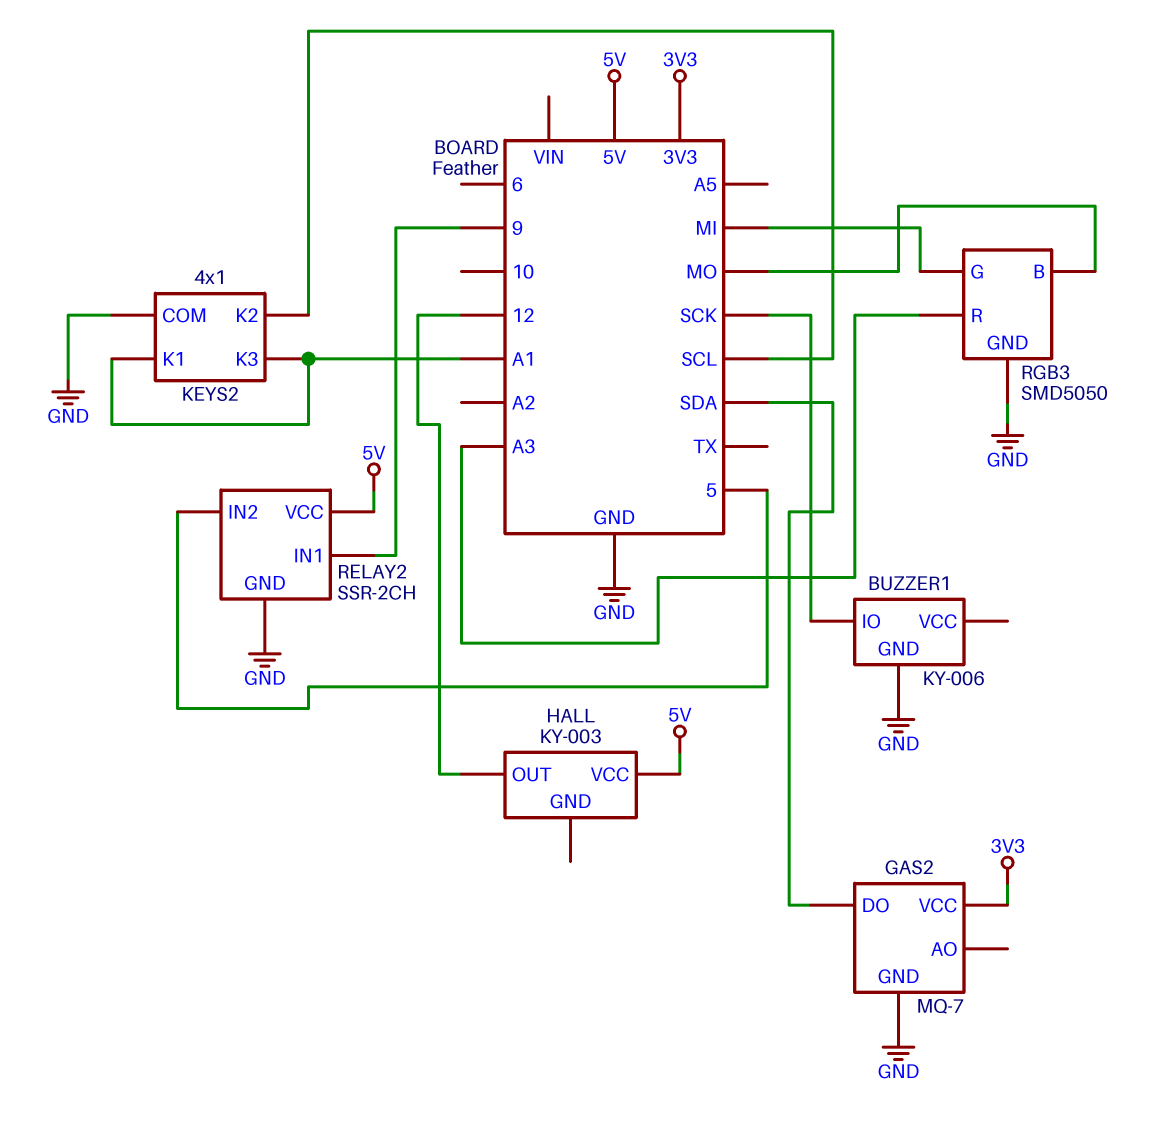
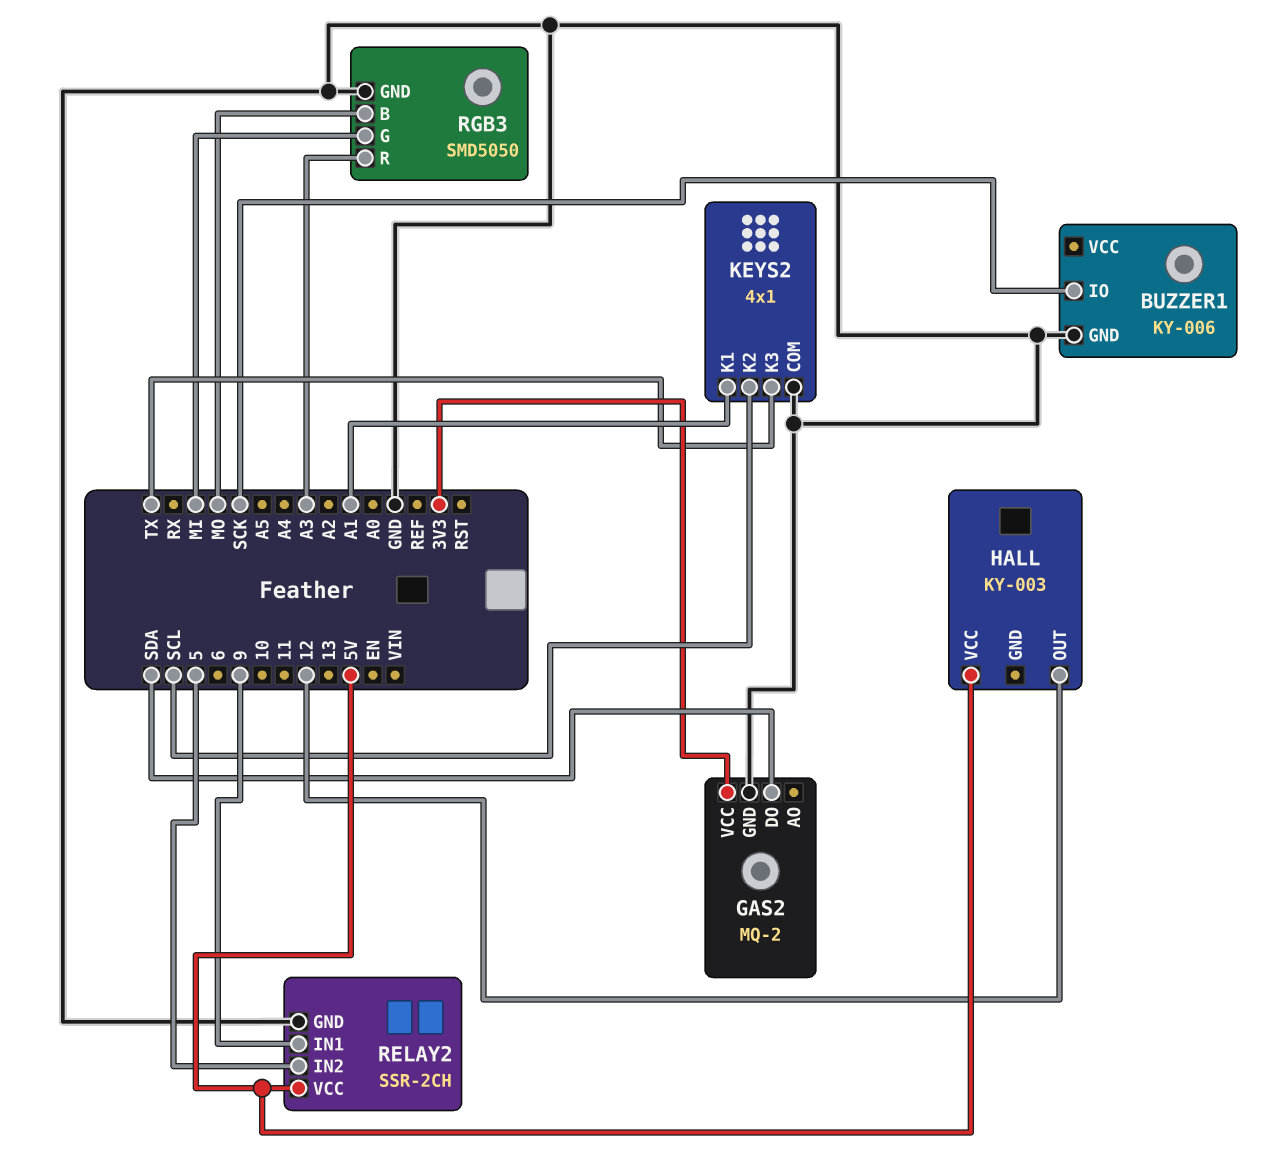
GAS2: MQ-7 -> MQ-2
KEYS2 pin K3: A1 -> TX

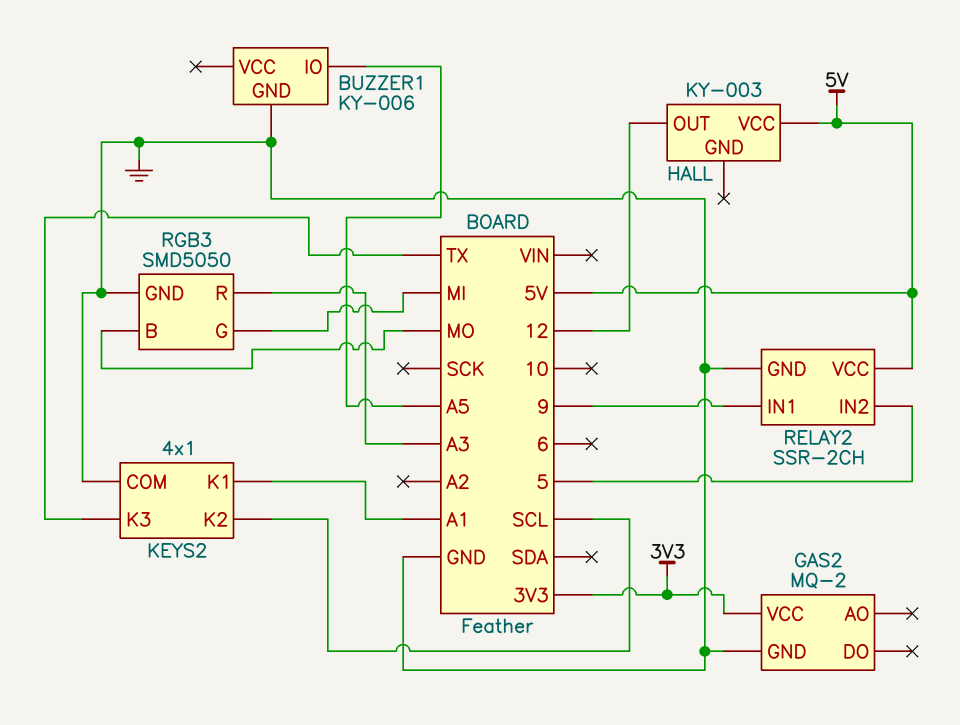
BUZZER1 pin IO: SCK -> A5
GAS2 pin DO: SDA -> none

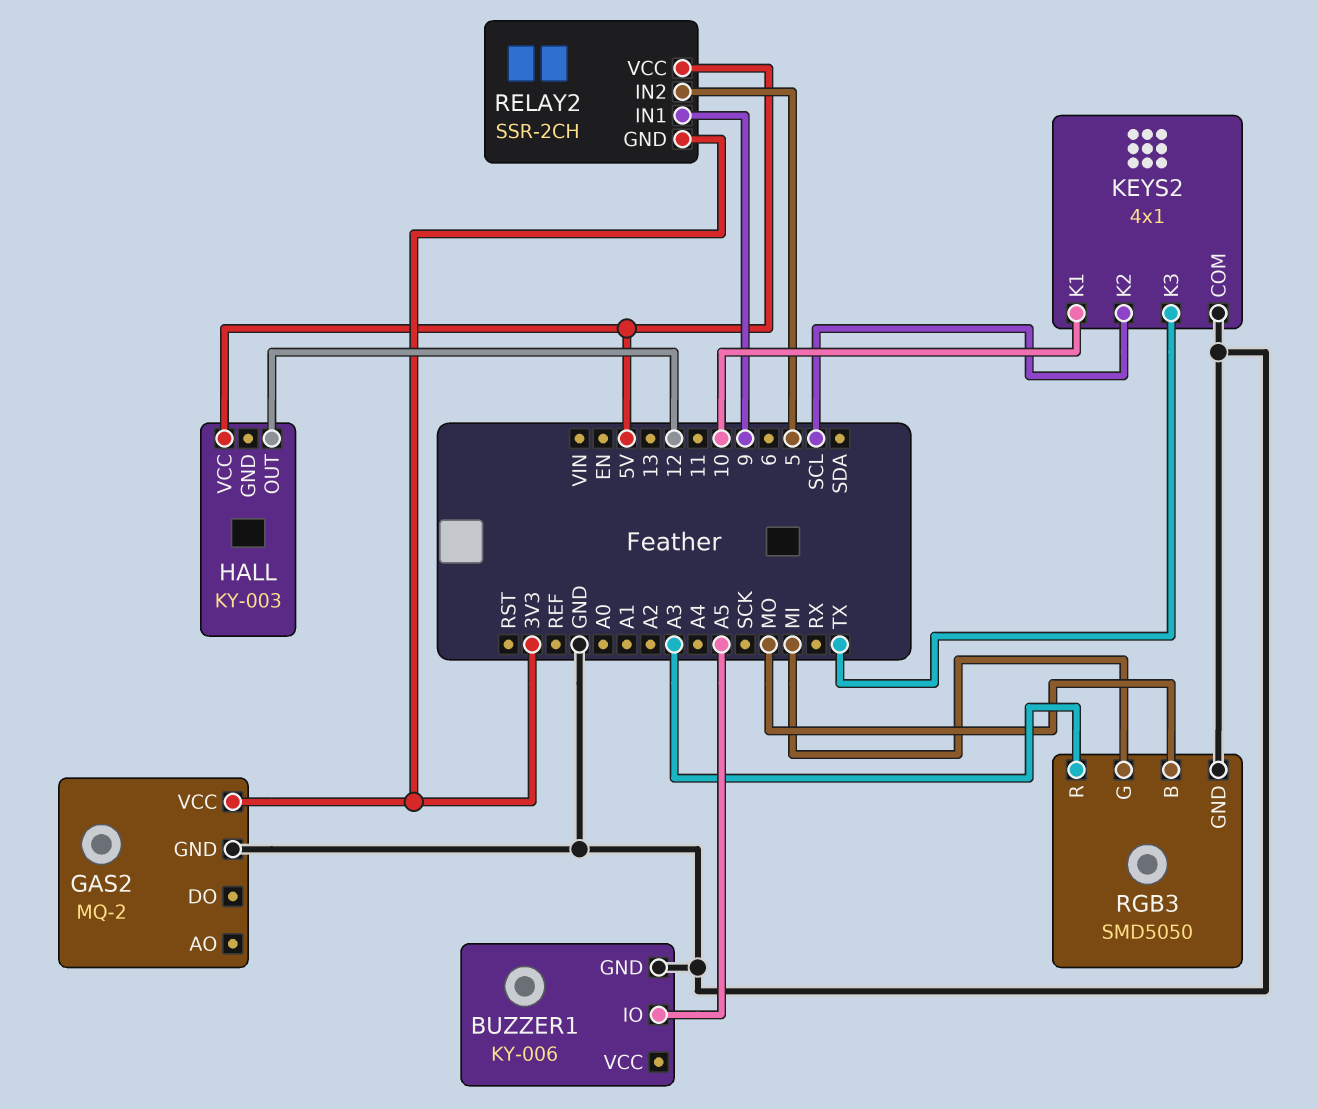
KEYS2 pin K1: A1 -> 10
RELAY2 pin GND: GND -> 3V3

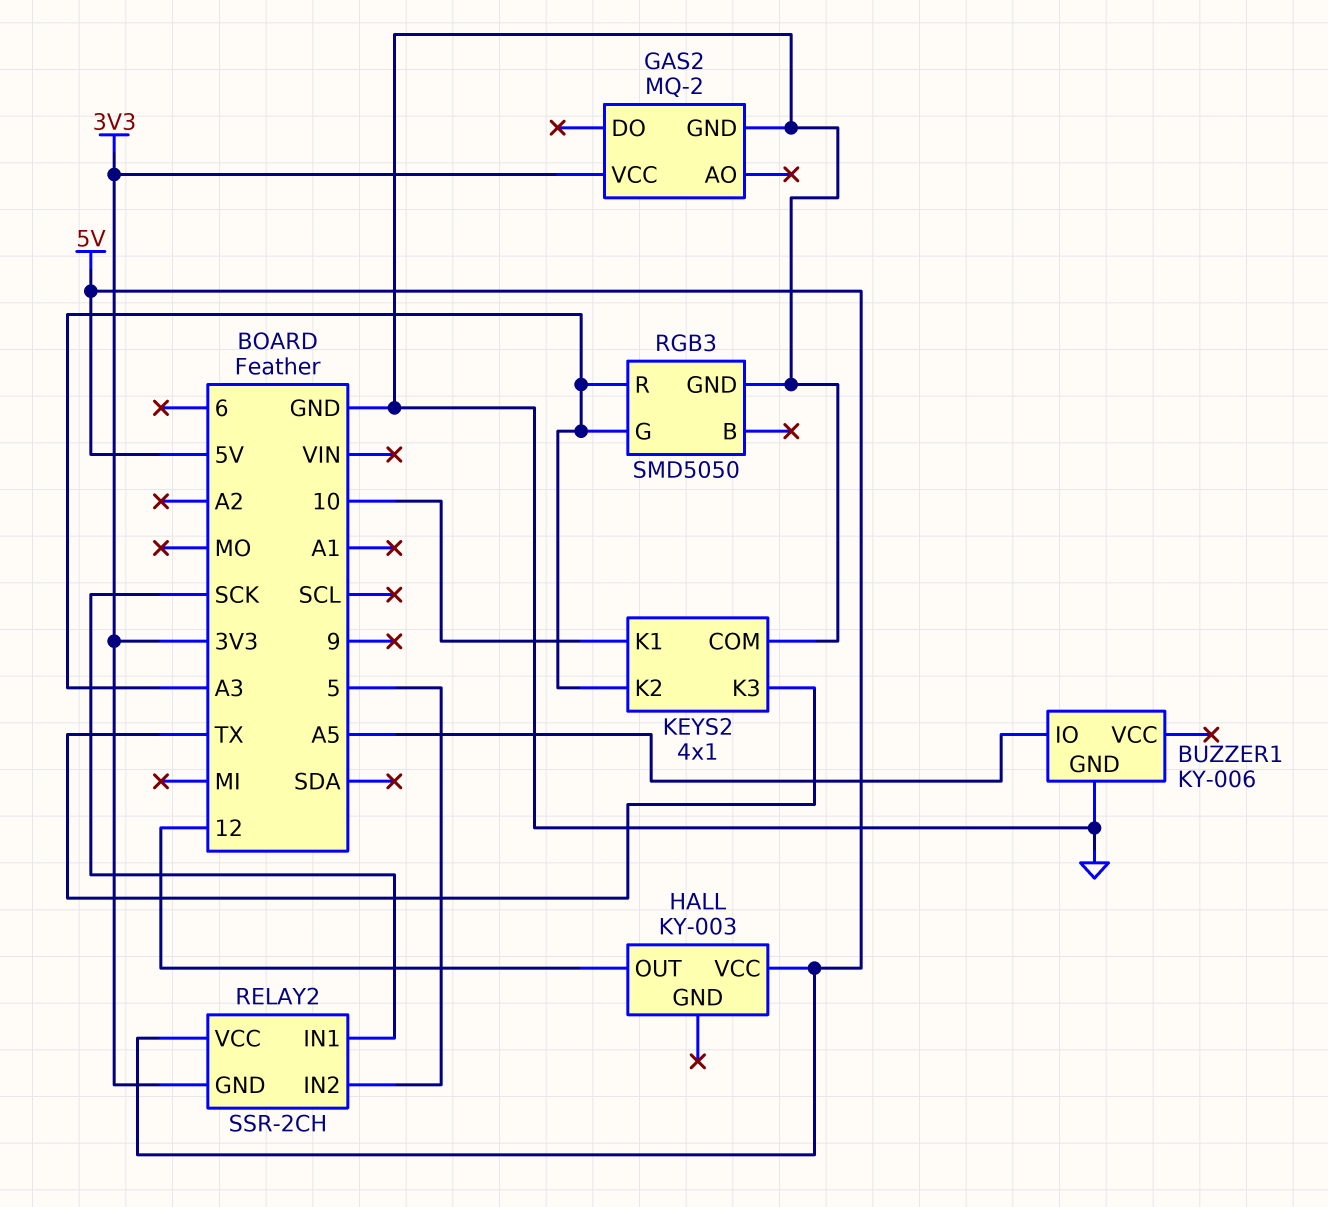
KEYS2 pin K2: SCL -> A3
RELAY2 pin IN1: 9 -> SCK
RGB3 pin B: MO -> none
RGB3 pin G: MI -> A3

